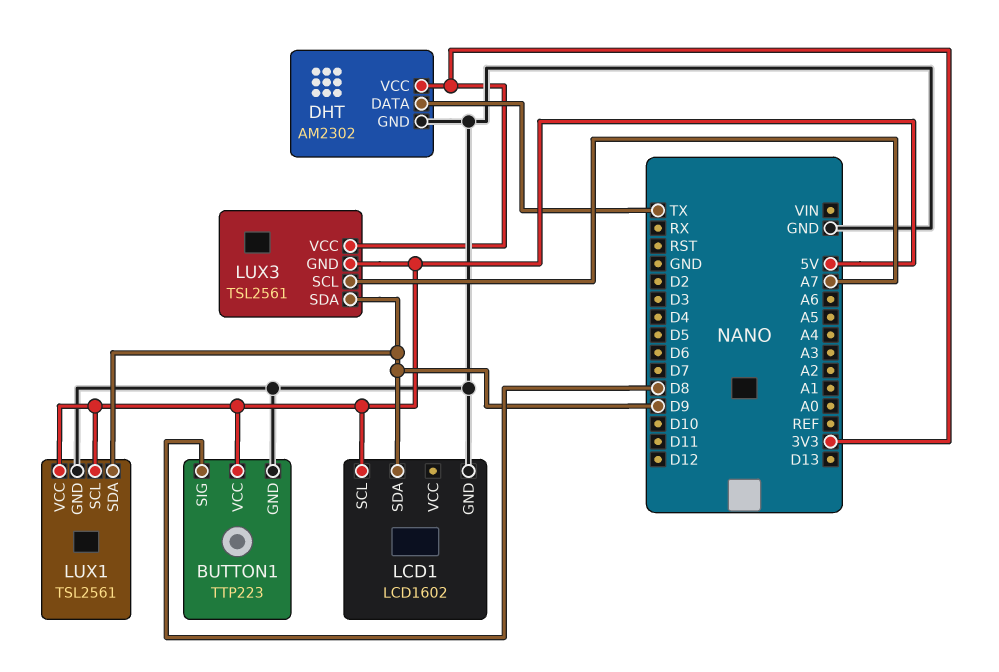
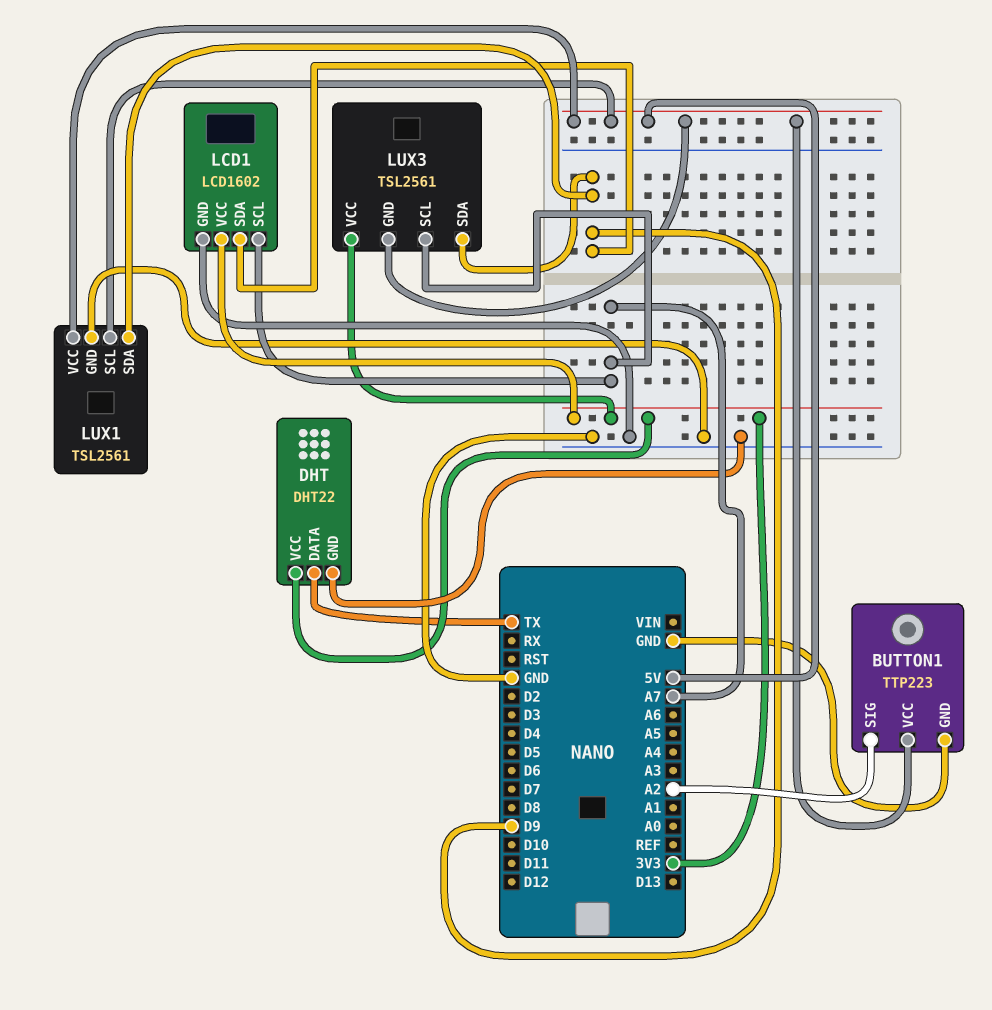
BUTTON1 pin SIG: D8 -> A2
DHT: AM2302 -> DHT22
LCD1 pin SCL: 5V -> A7
LCD1 pin VCC: none -> 3V3

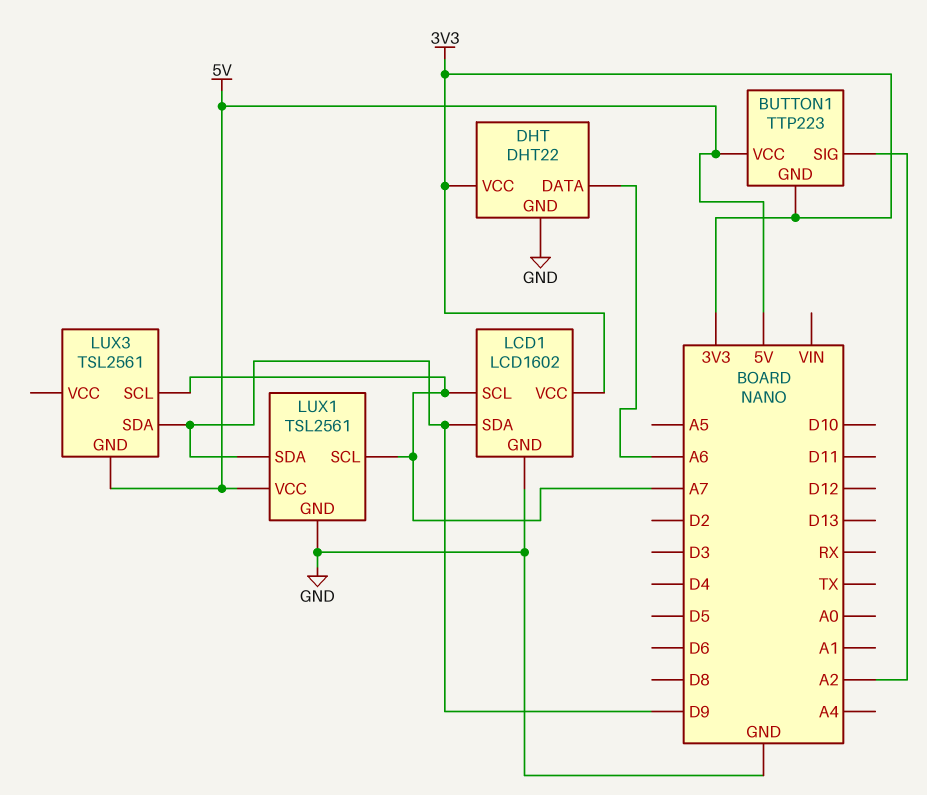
BUTTON1 pin GND: GND -> 3V3
DHT pin DATA: TX -> A6
LUX1 pin SCL: 5V -> A7
LUX3 pin VCC: 3V3 -> none

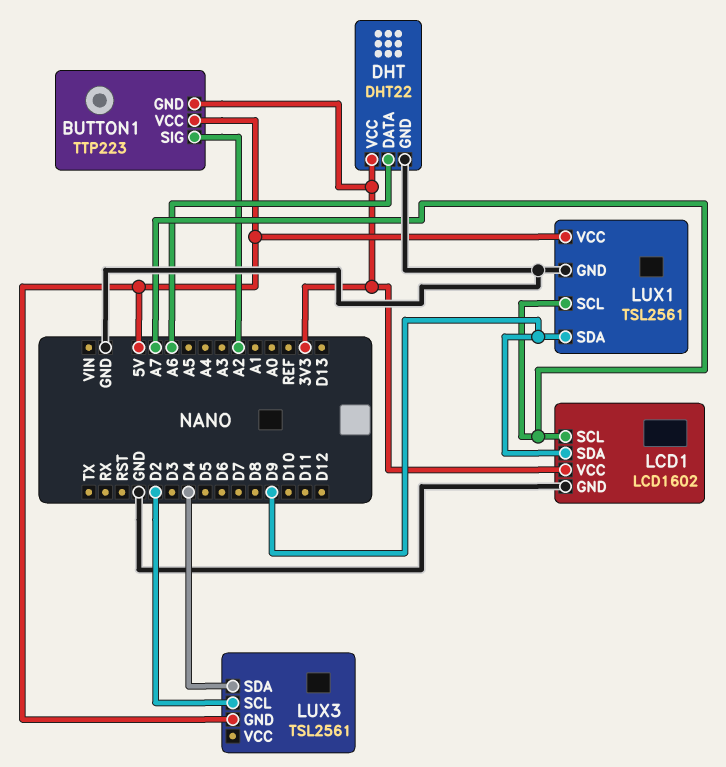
LUX3 pin SCL: A7 -> D2
LUX3 pin SDA: D9 -> D4

